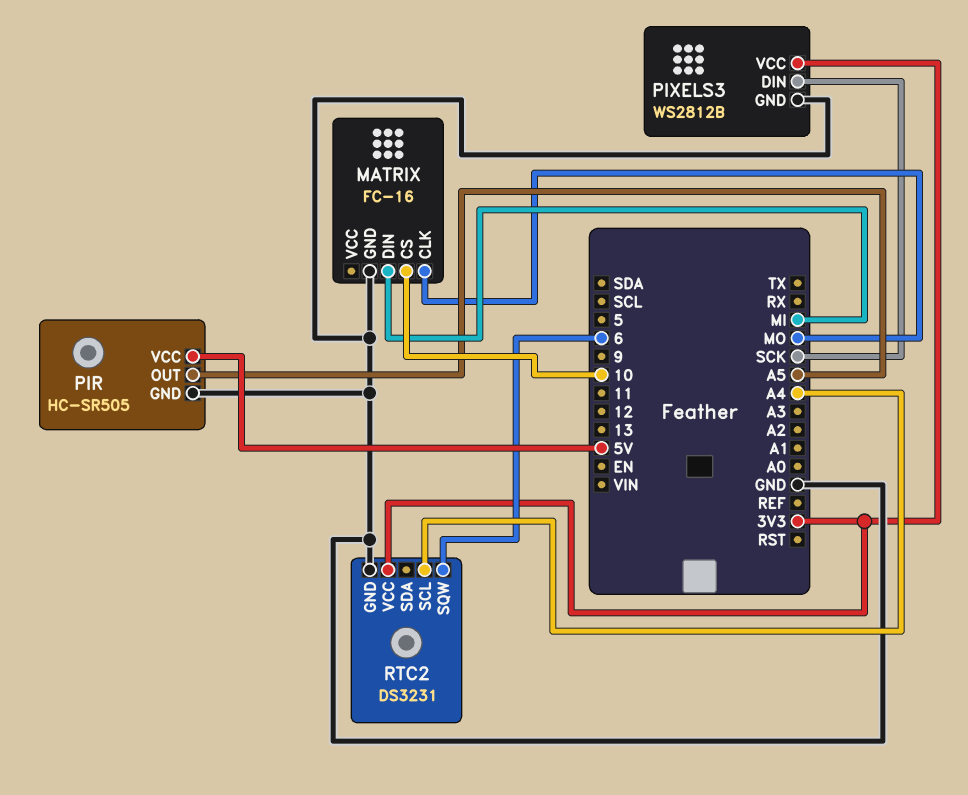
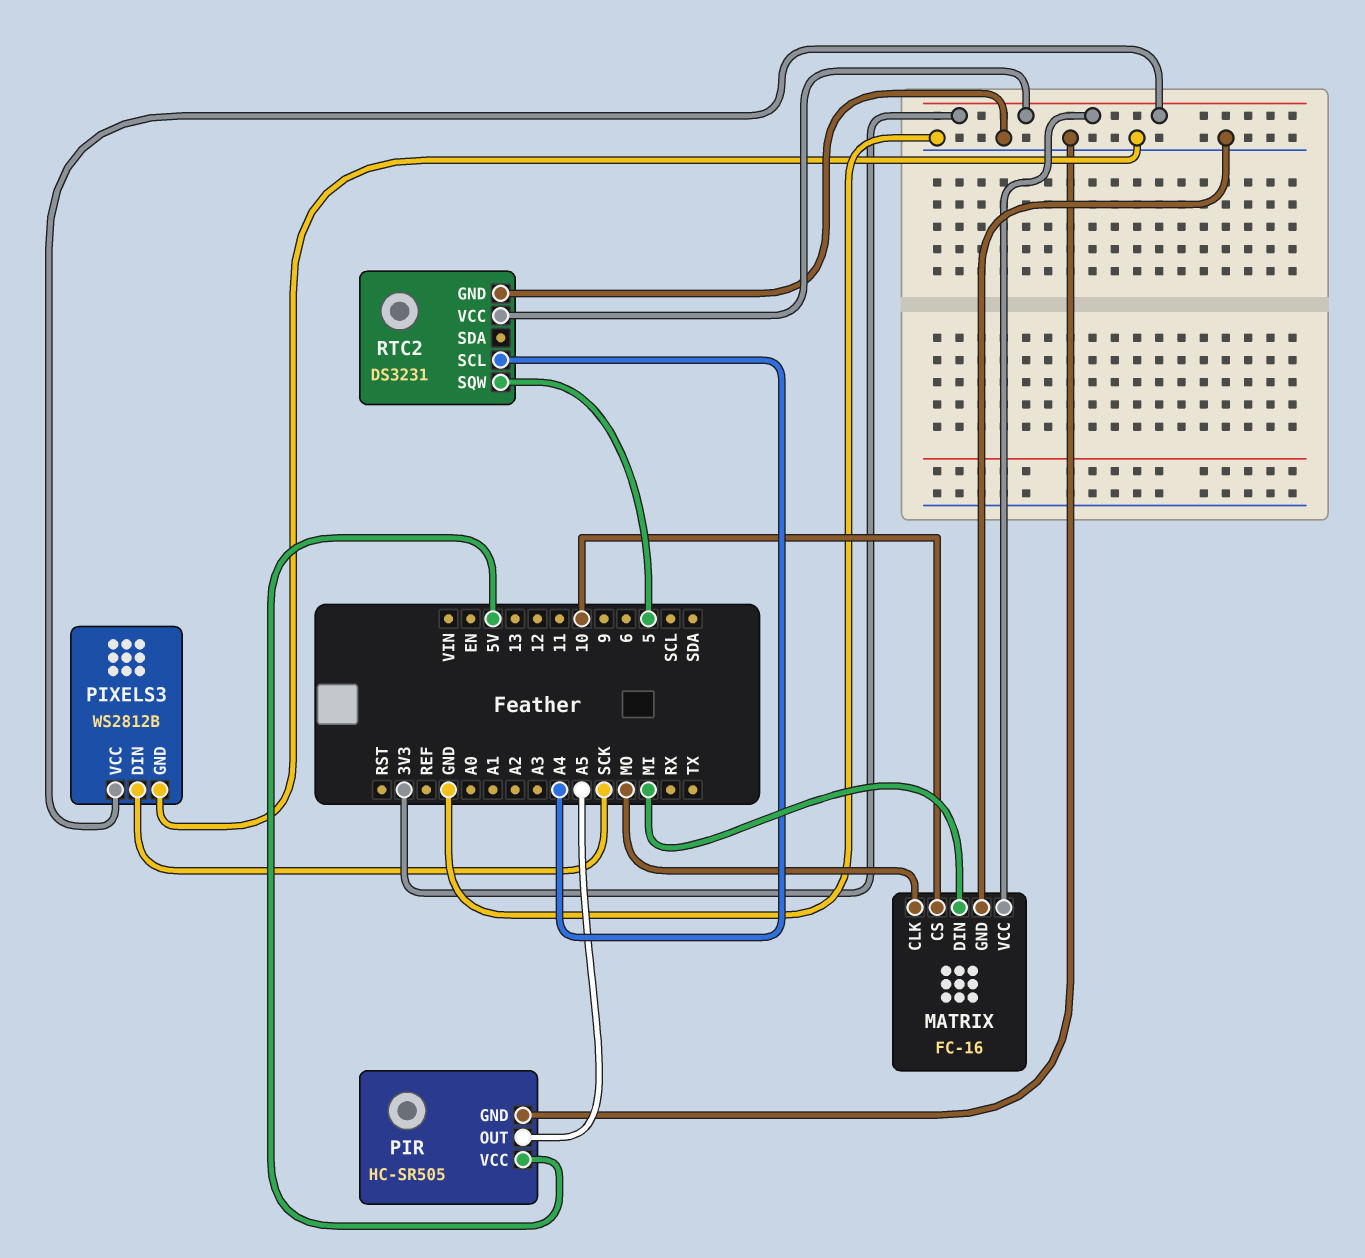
MATRIX pin VCC: none -> 3V3
RTC2 pin SQW: 6 -> 5

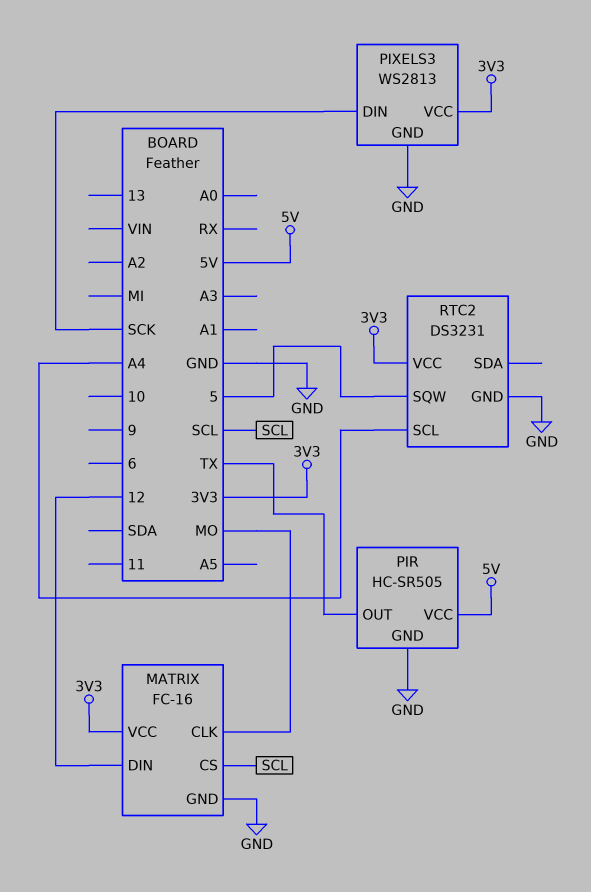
MATRIX pin CS: 10 -> SCL
MATRIX pin DIN: MI -> 12
PIR pin OUT: A5 -> TX
PIXELS3: WS2812B -> WS2813

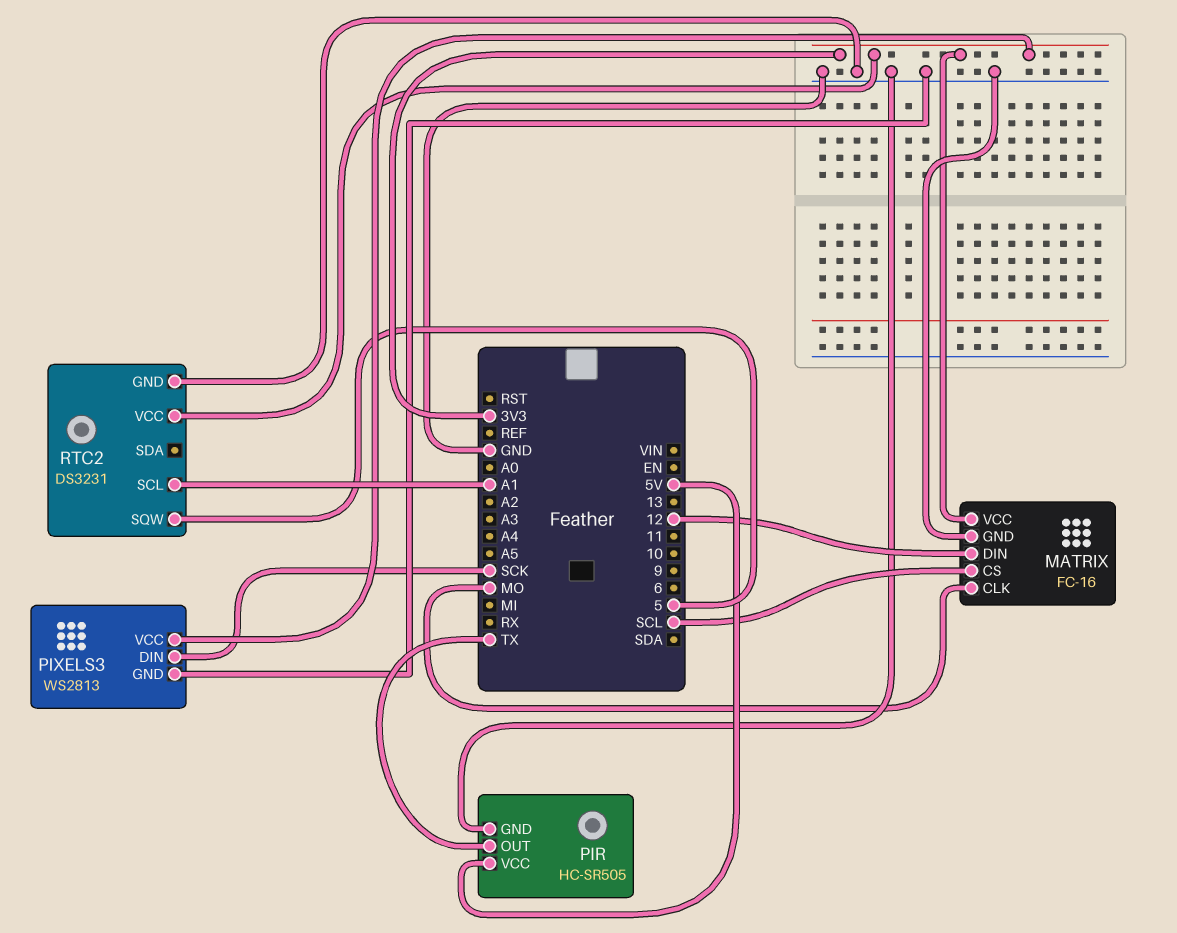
RTC2 pin SCL: A4 -> A1

